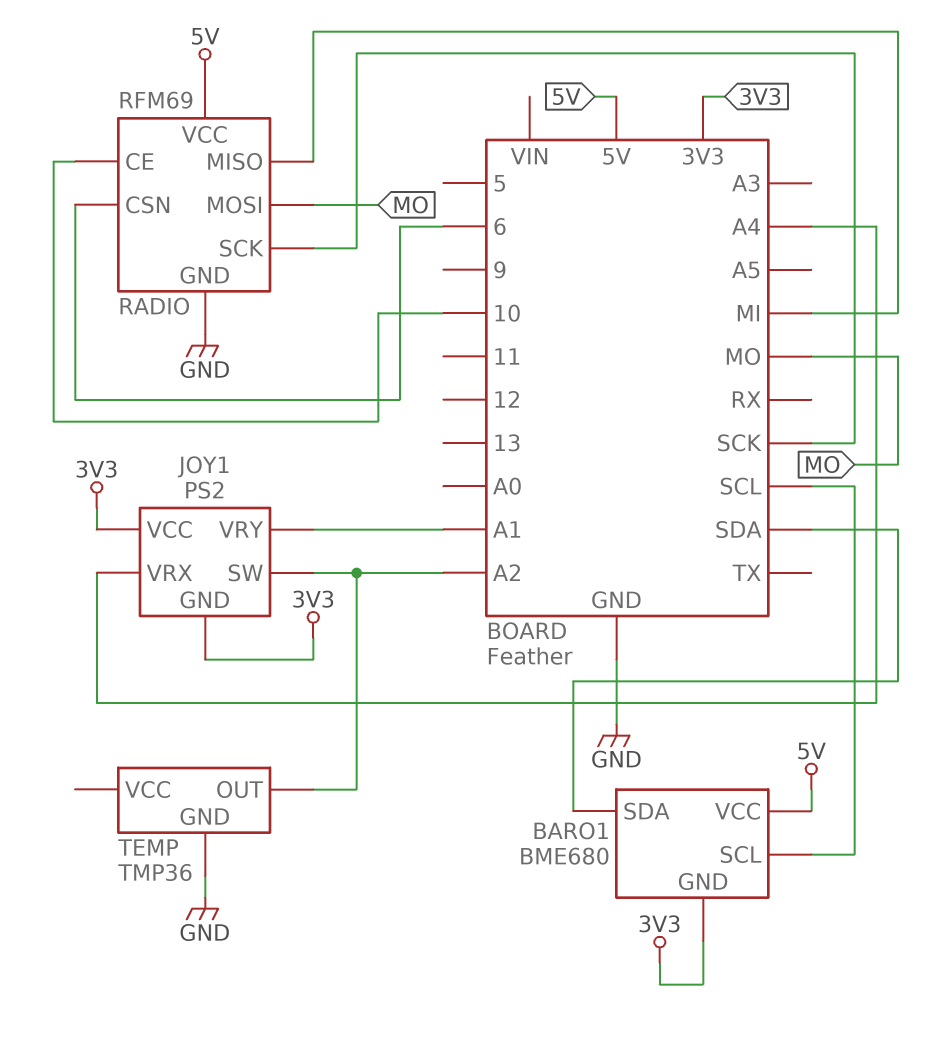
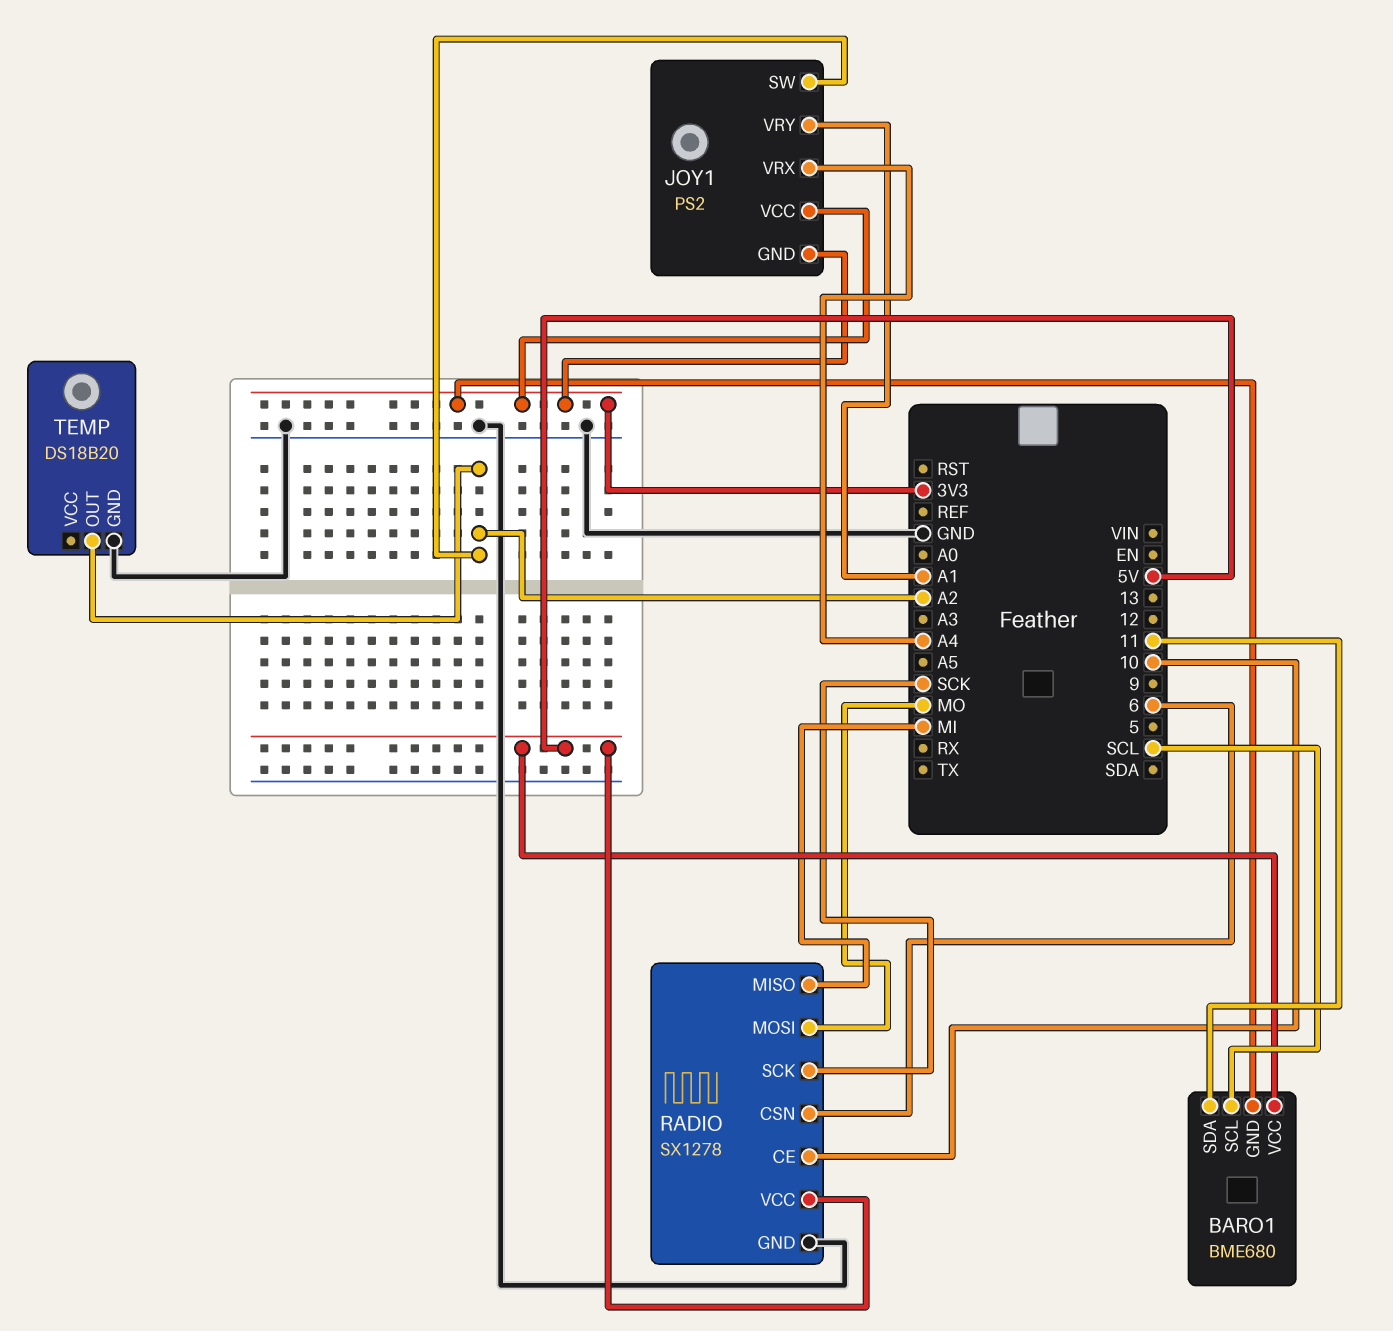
BARO1 pin SDA: SDA -> 11
RADIO: RFM69 -> SX1278
TEMP: TMP36 -> DS18B20

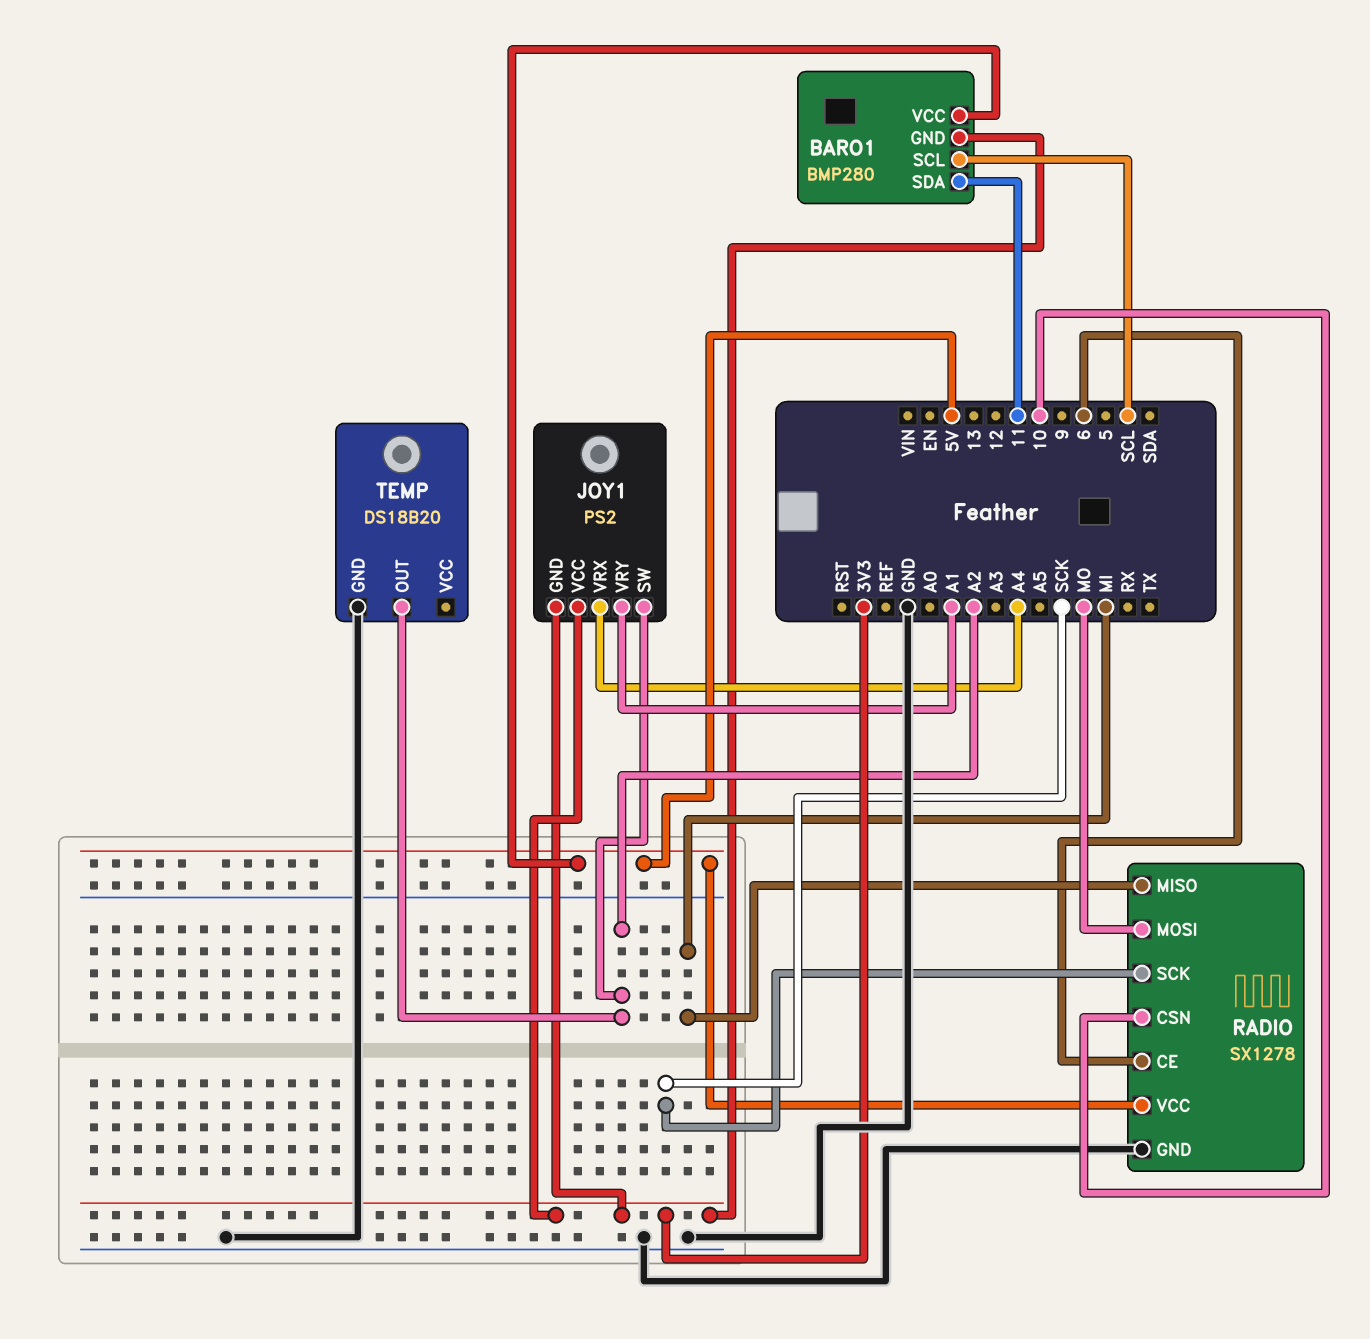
BARO1: BME680 -> BMP280
RADIO pin CE: 10 -> 6
RADIO pin CSN: 6 -> 10

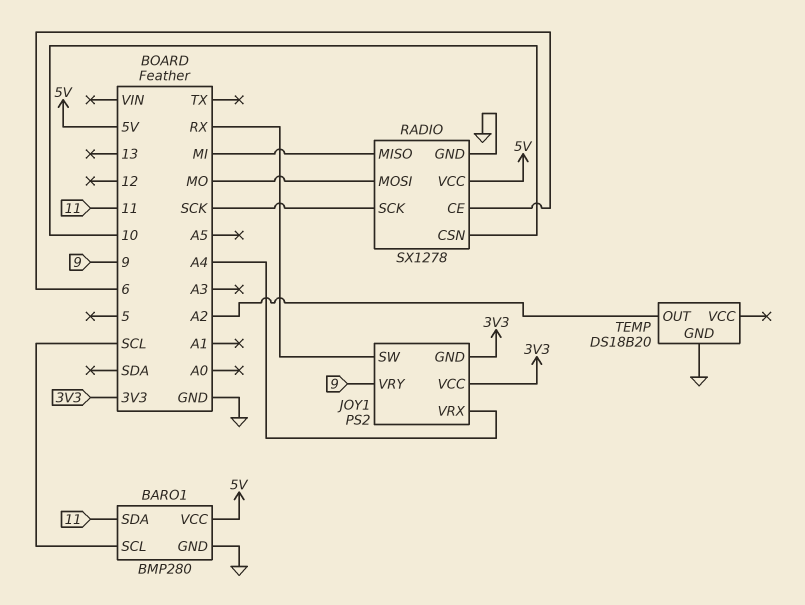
BARO1 pin GND: 3V3 -> GND
JOY1 pin SW: A2 -> RX
JOY1 pin VRY: A1 -> 9

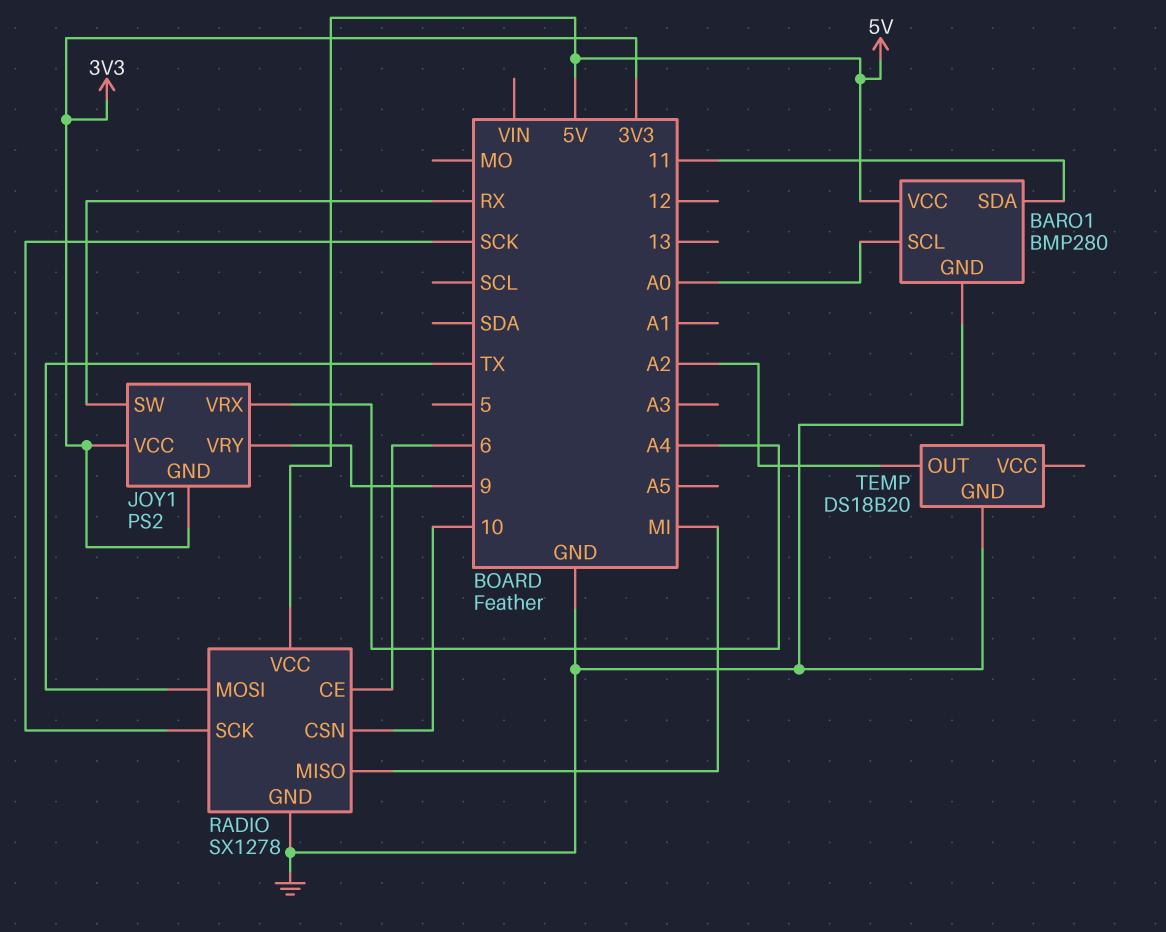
BARO1 pin SCL: SCL -> A0
RADIO pin MOSI: MO -> TX

